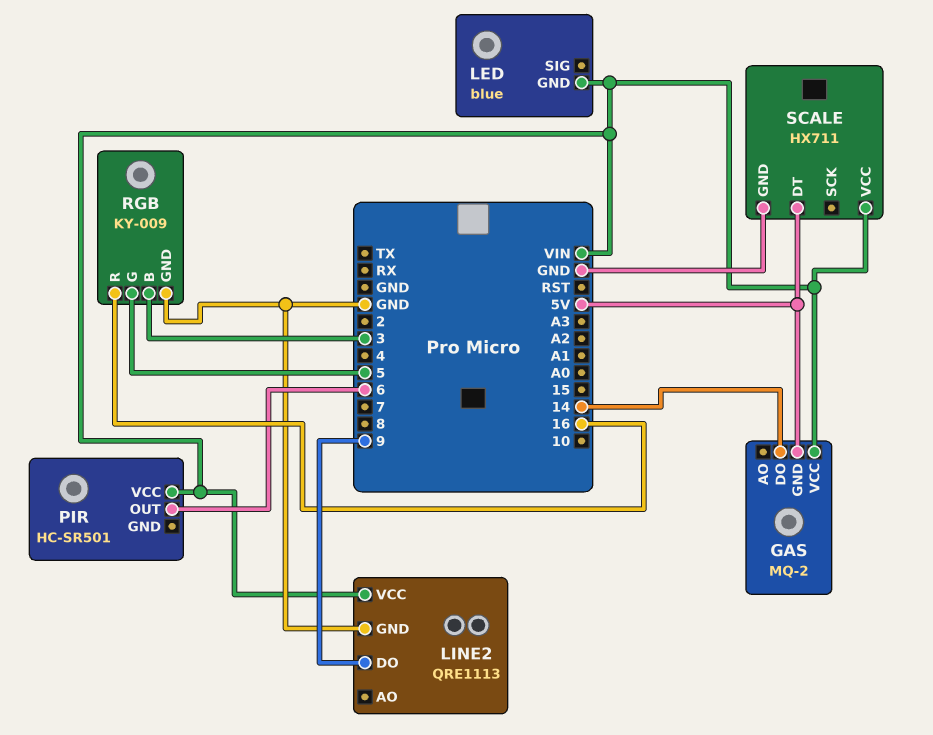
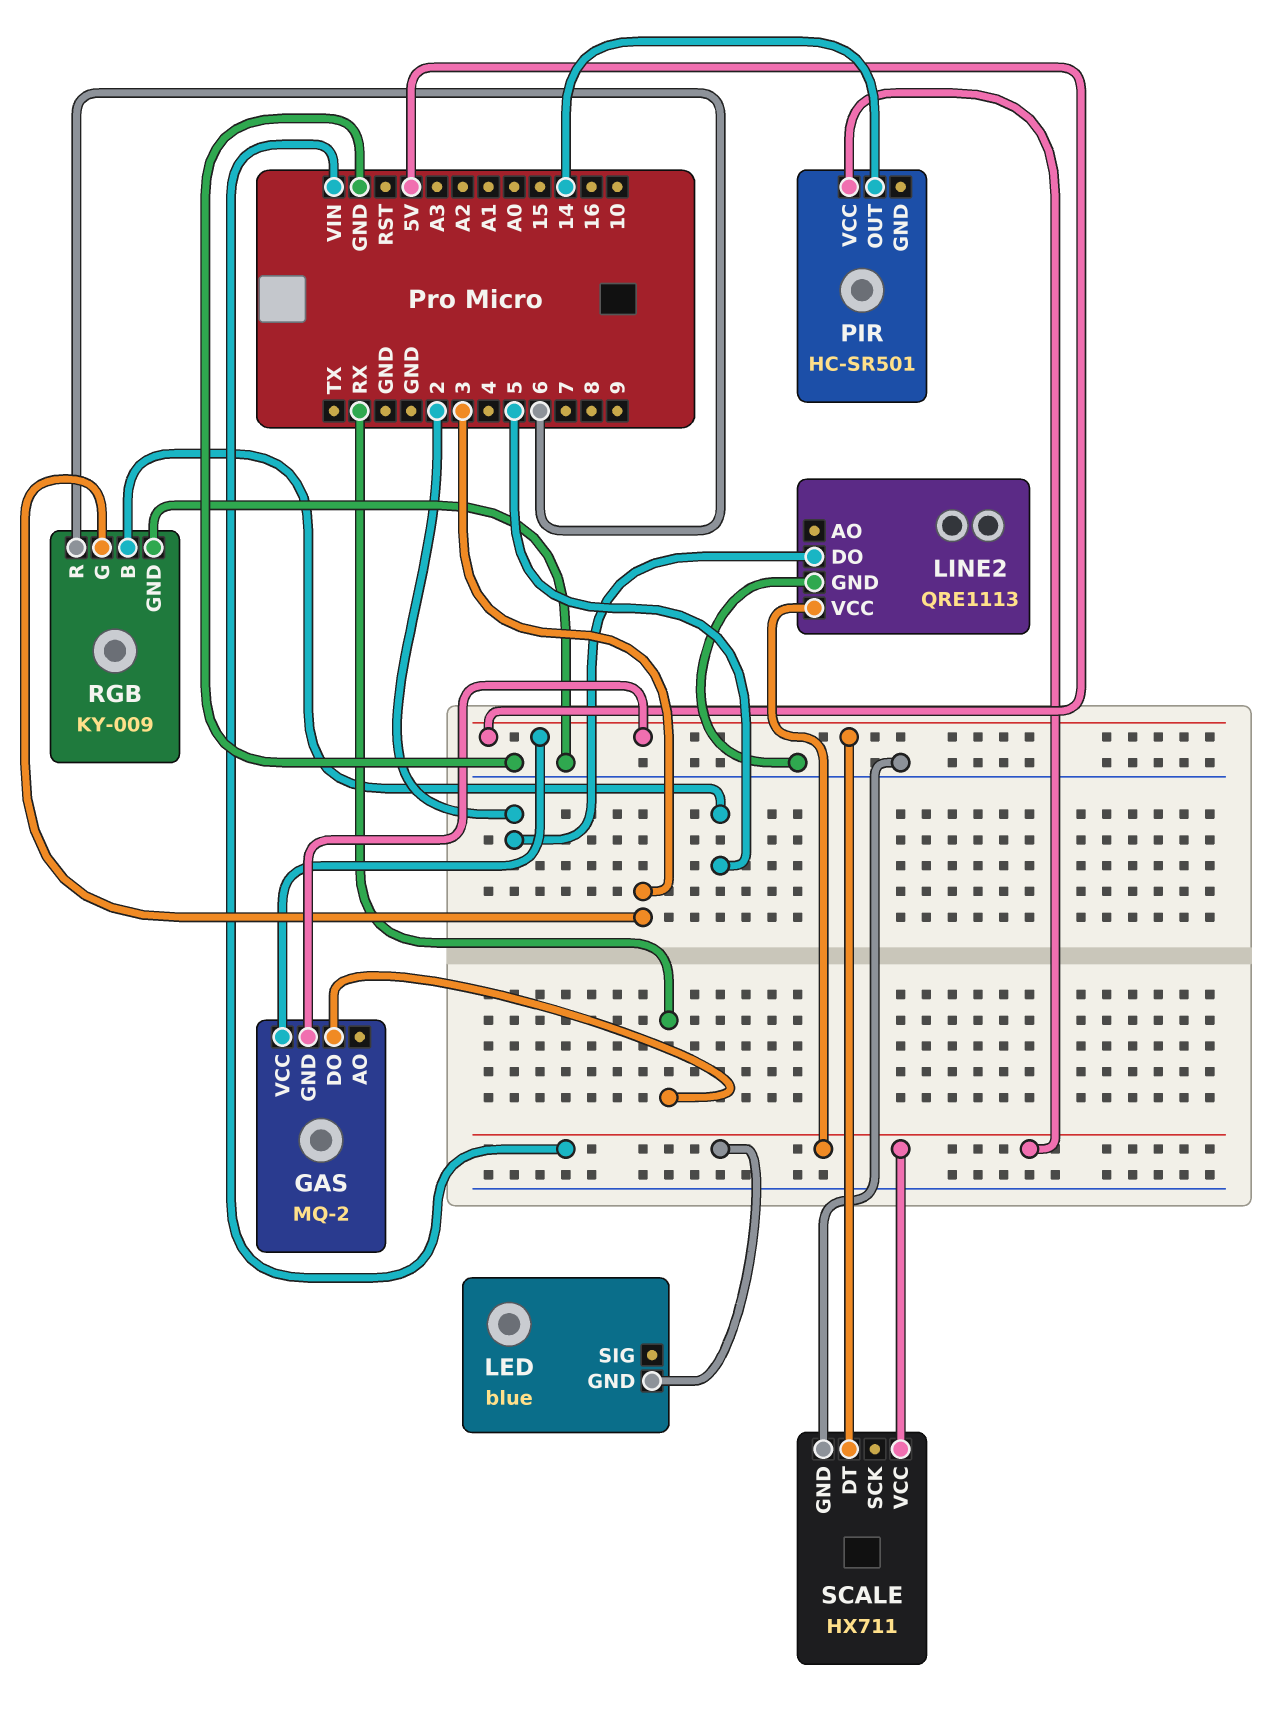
GAS pin DO: 14 -> RX
GAS pin VCC: VIN -> 5V
LINE2 pin DO: 9 -> 2
PIR pin OUT: 6 -> 14
RGB pin B: 3 -> 5
RGB pin G: 5 -> 3
RGB pin R: 16 -> 6

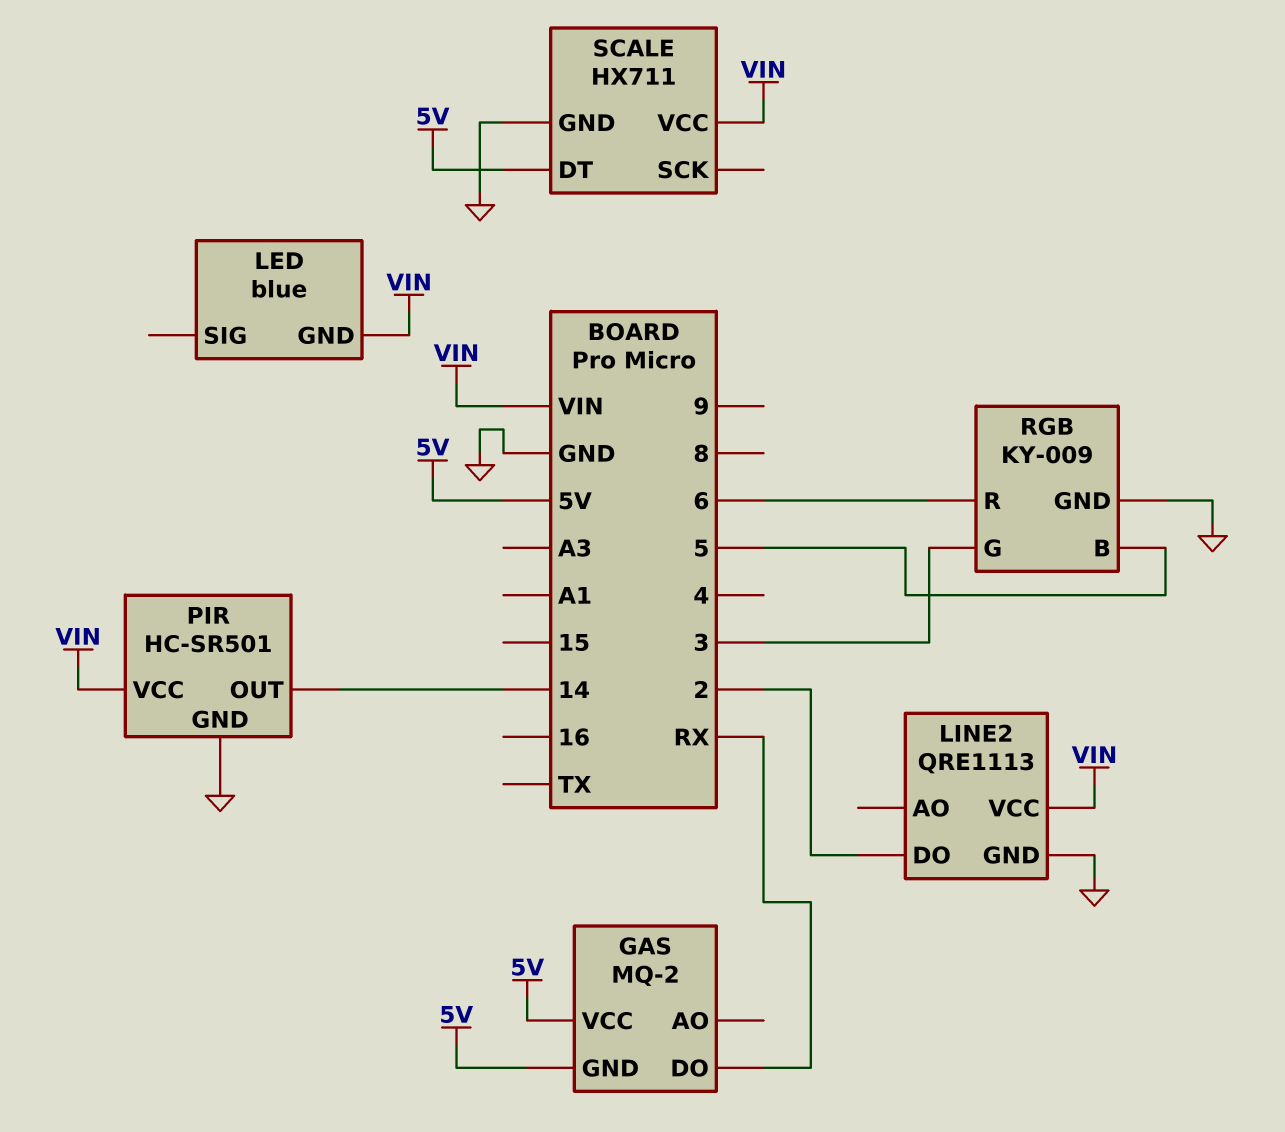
PIR pin GND: none -> GND

